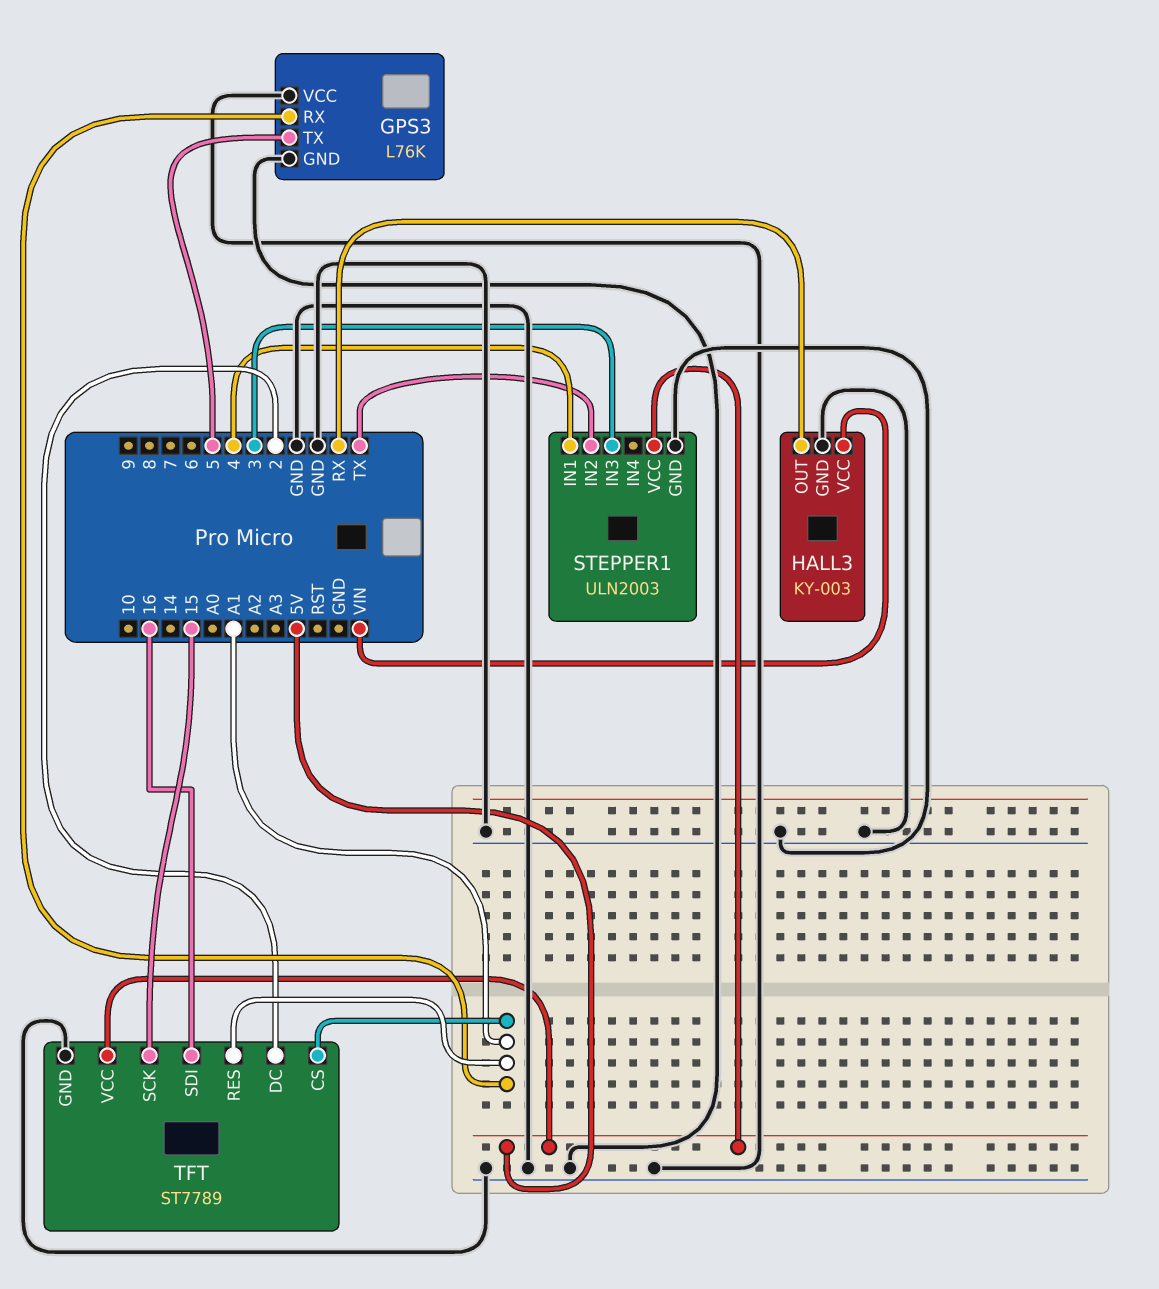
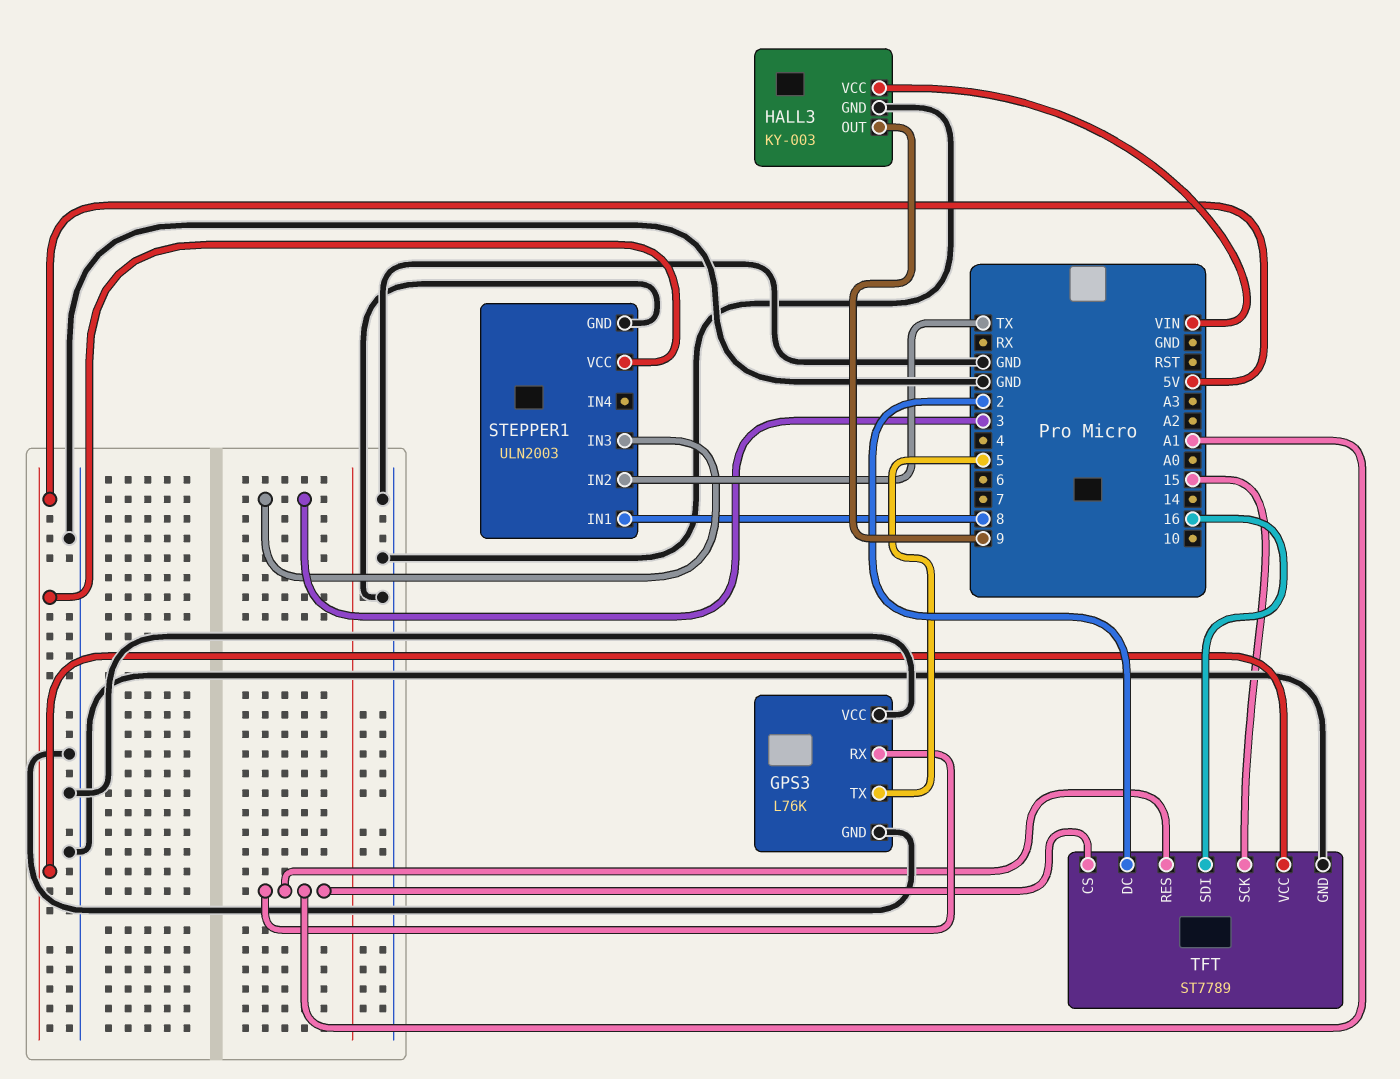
HALL3 pin OUT: RX -> 9
STEPPER1 pin IN1: 4 -> 8

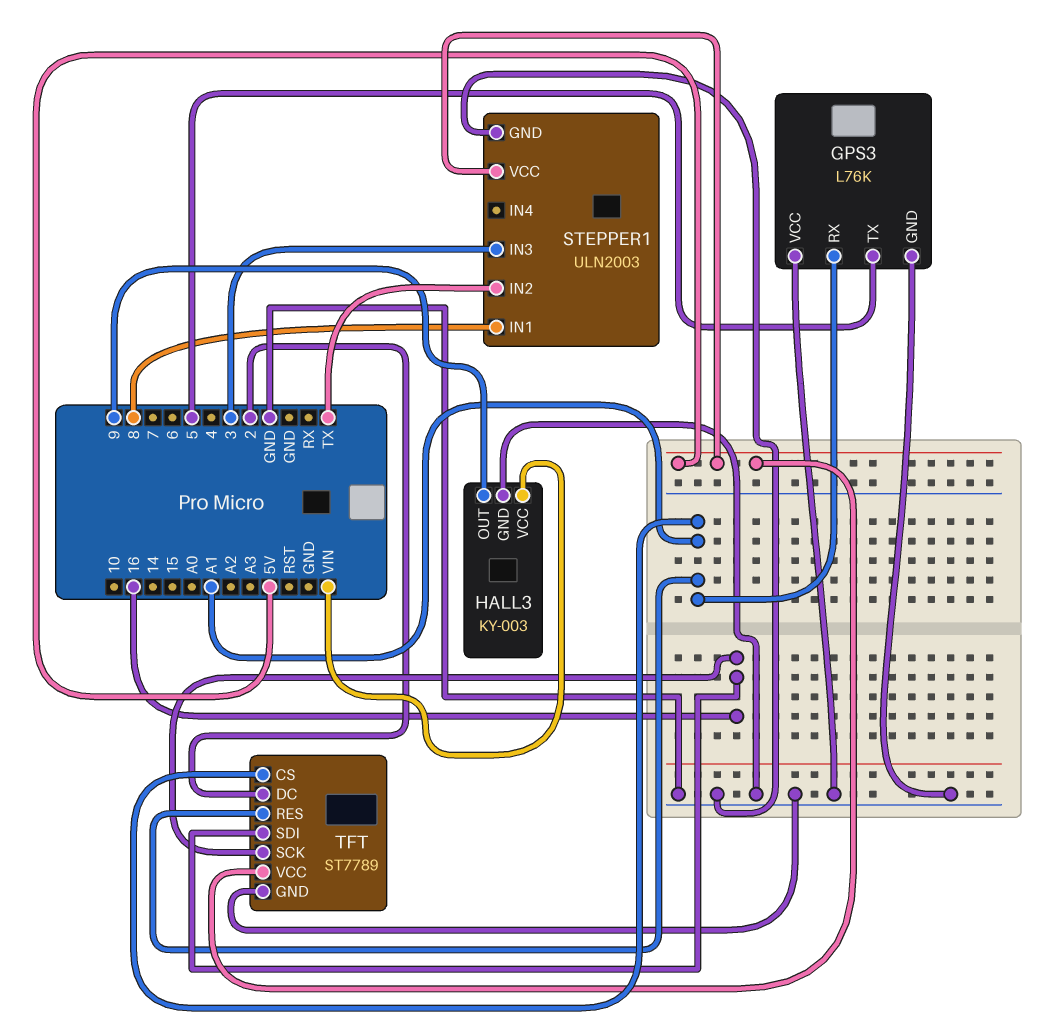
TFT pin SCK: 15 -> 16

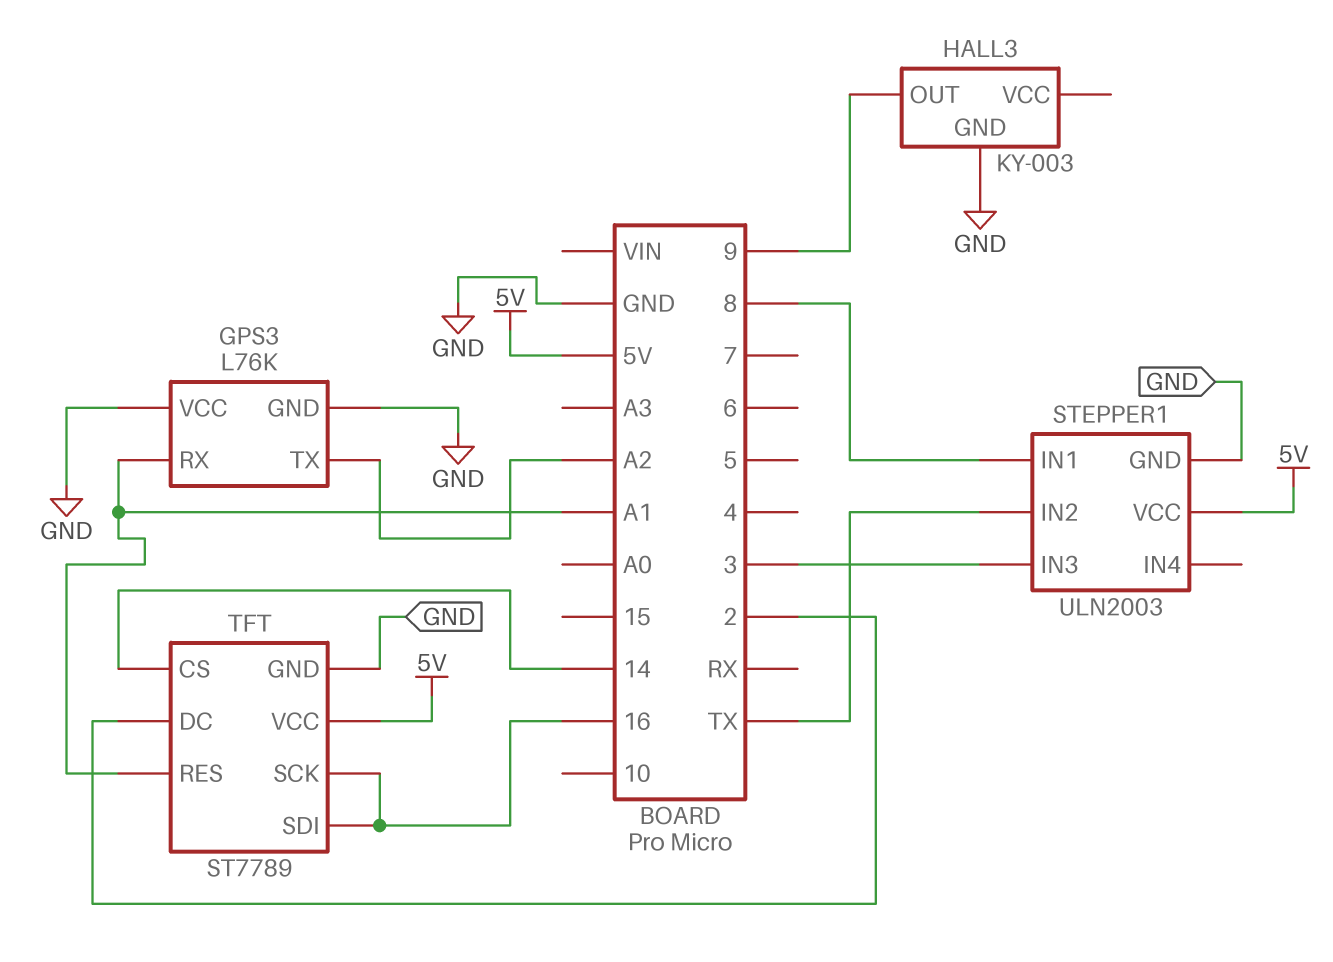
GPS3 pin TX: 5 -> A2
HALL3 pin VCC: VIN -> none
TFT pin CS: A1 -> 14

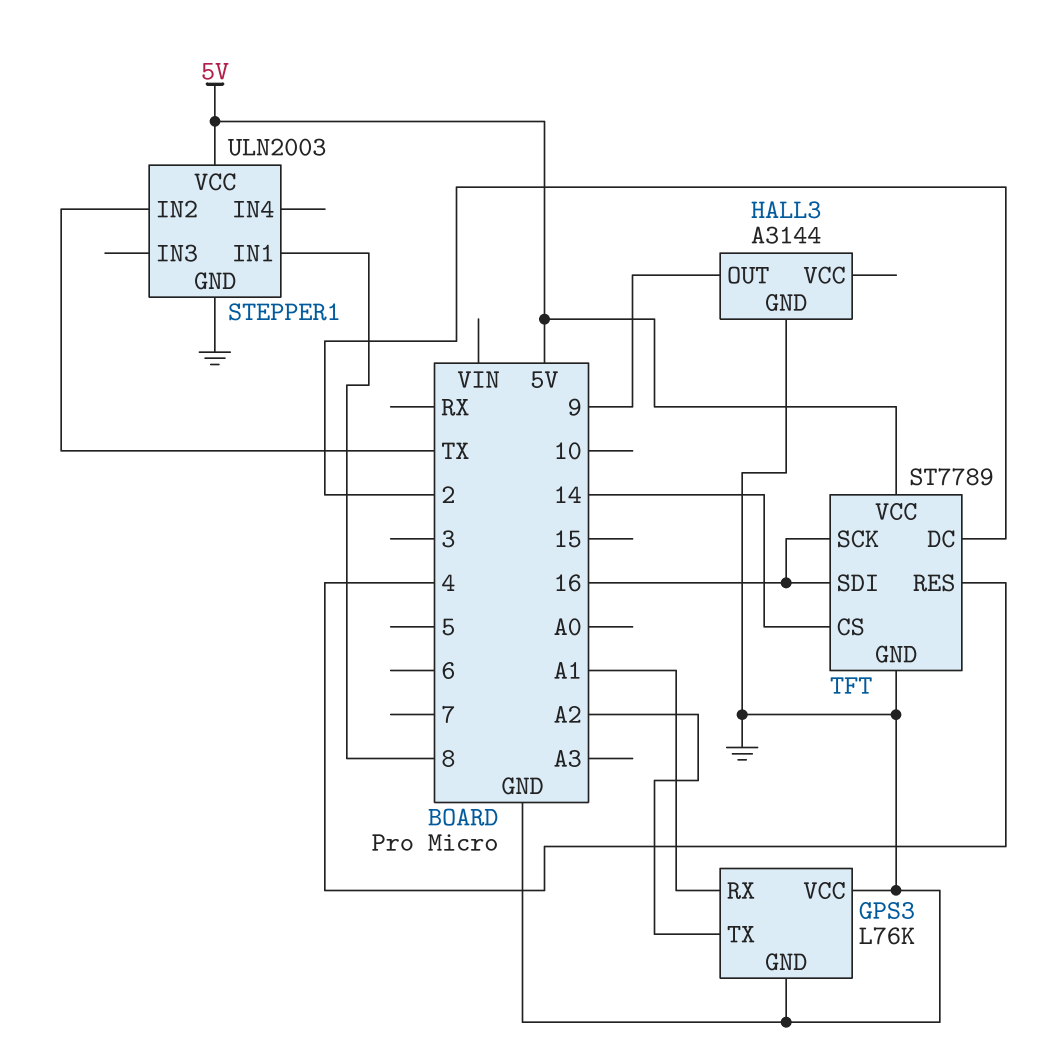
HALL3: KY-003 -> A3144
STEPPER1 pin IN3: 3 -> none
TFT pin RES: A1 -> 4

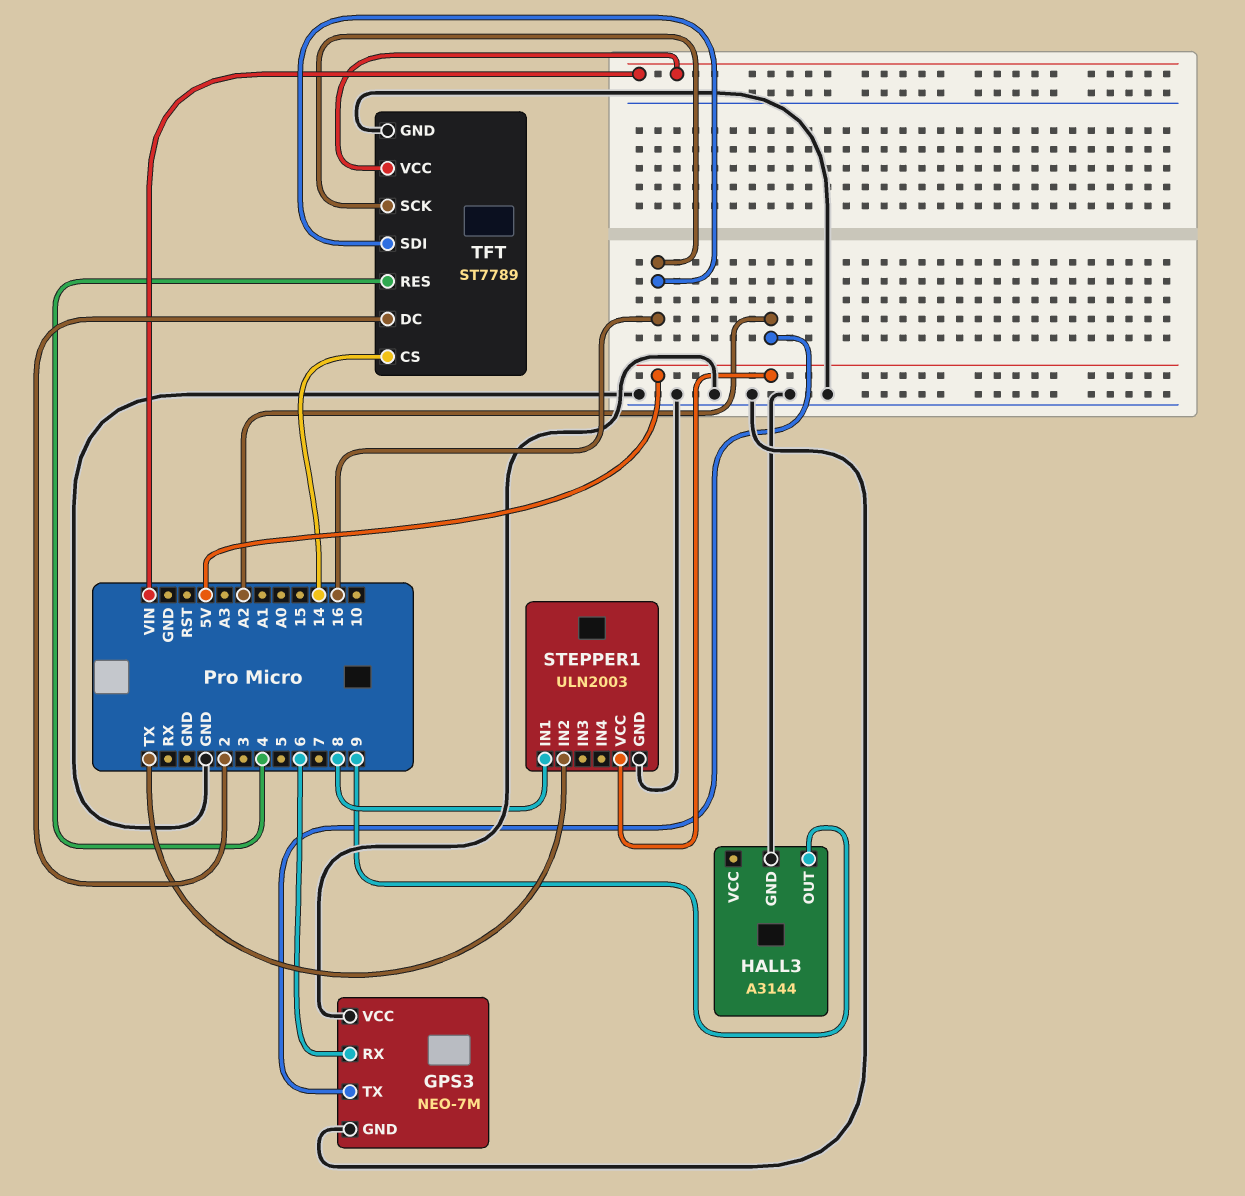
GPS3: L76K -> NEO-7M
GPS3 pin RX: A1 -> 6
TFT pin VCC: 5V -> VIN

